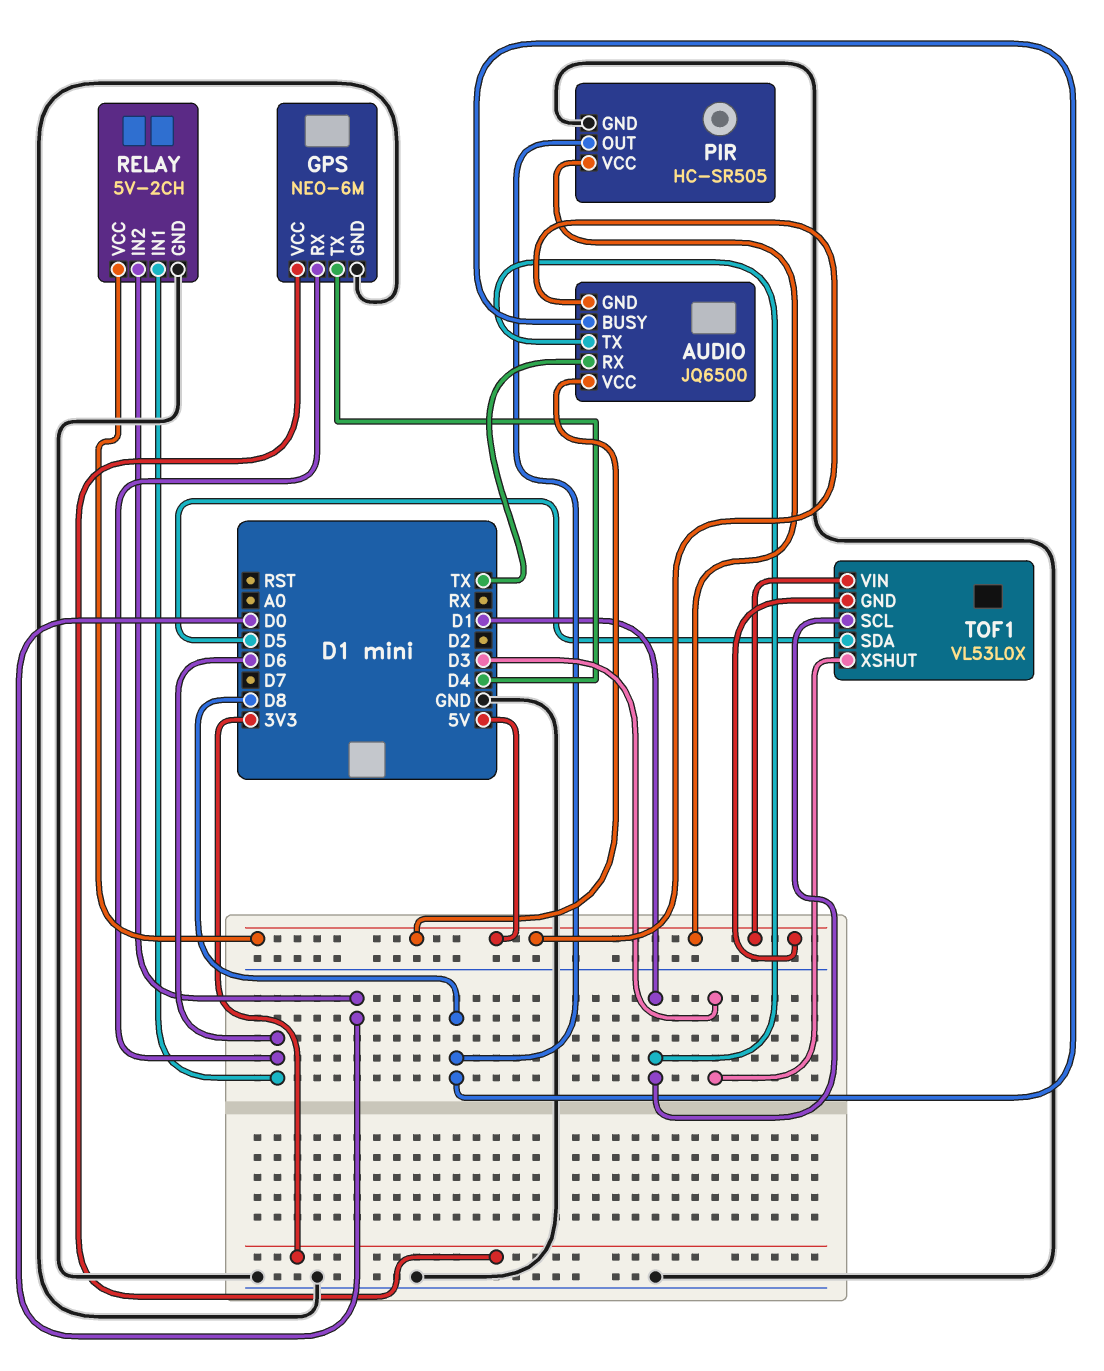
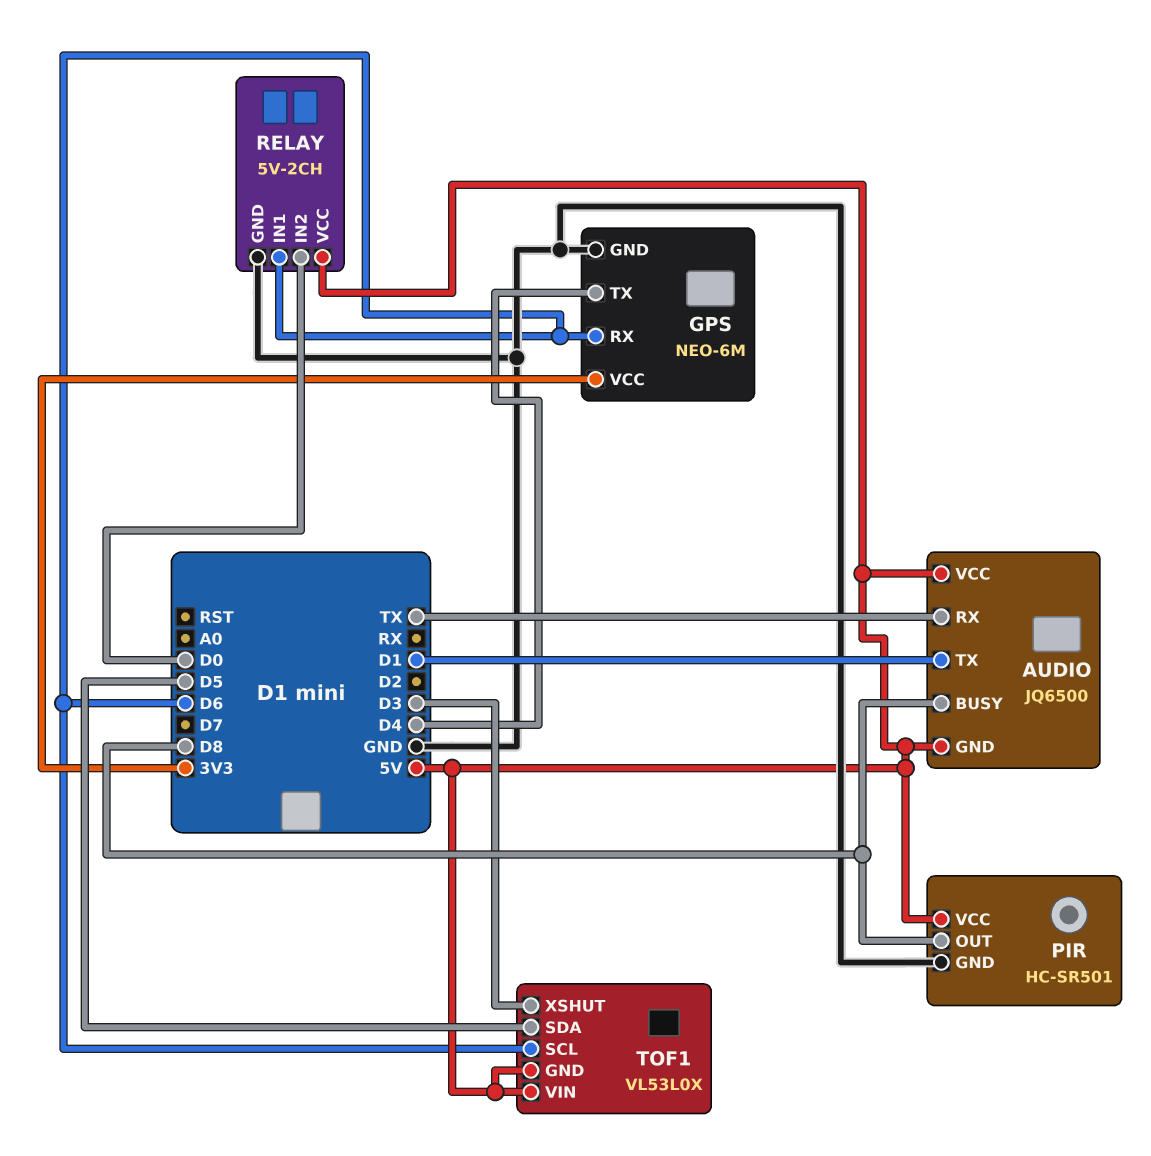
PIR: HC-SR505 -> HC-SR501
TOF1 pin SCL: D1 -> D6

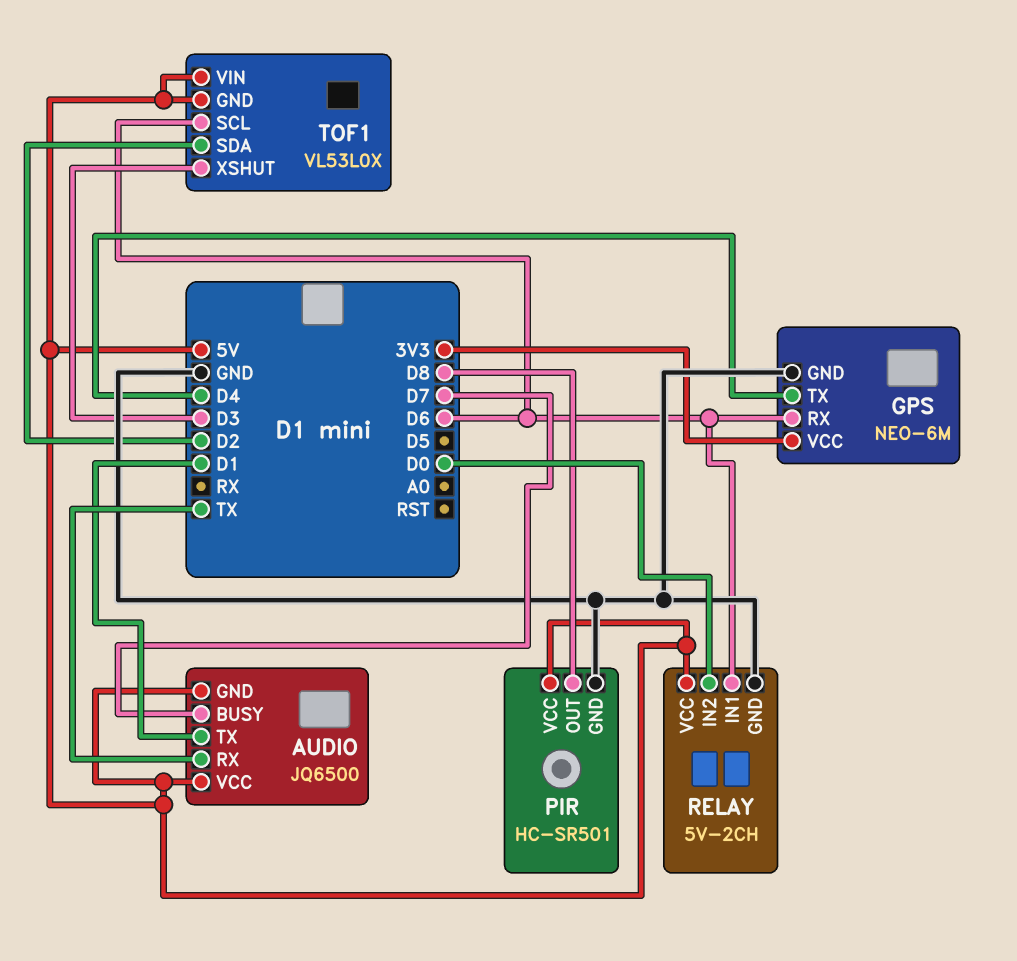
AUDIO pin BUSY: D8 -> D7
TOF1 pin SDA: D5 -> D2

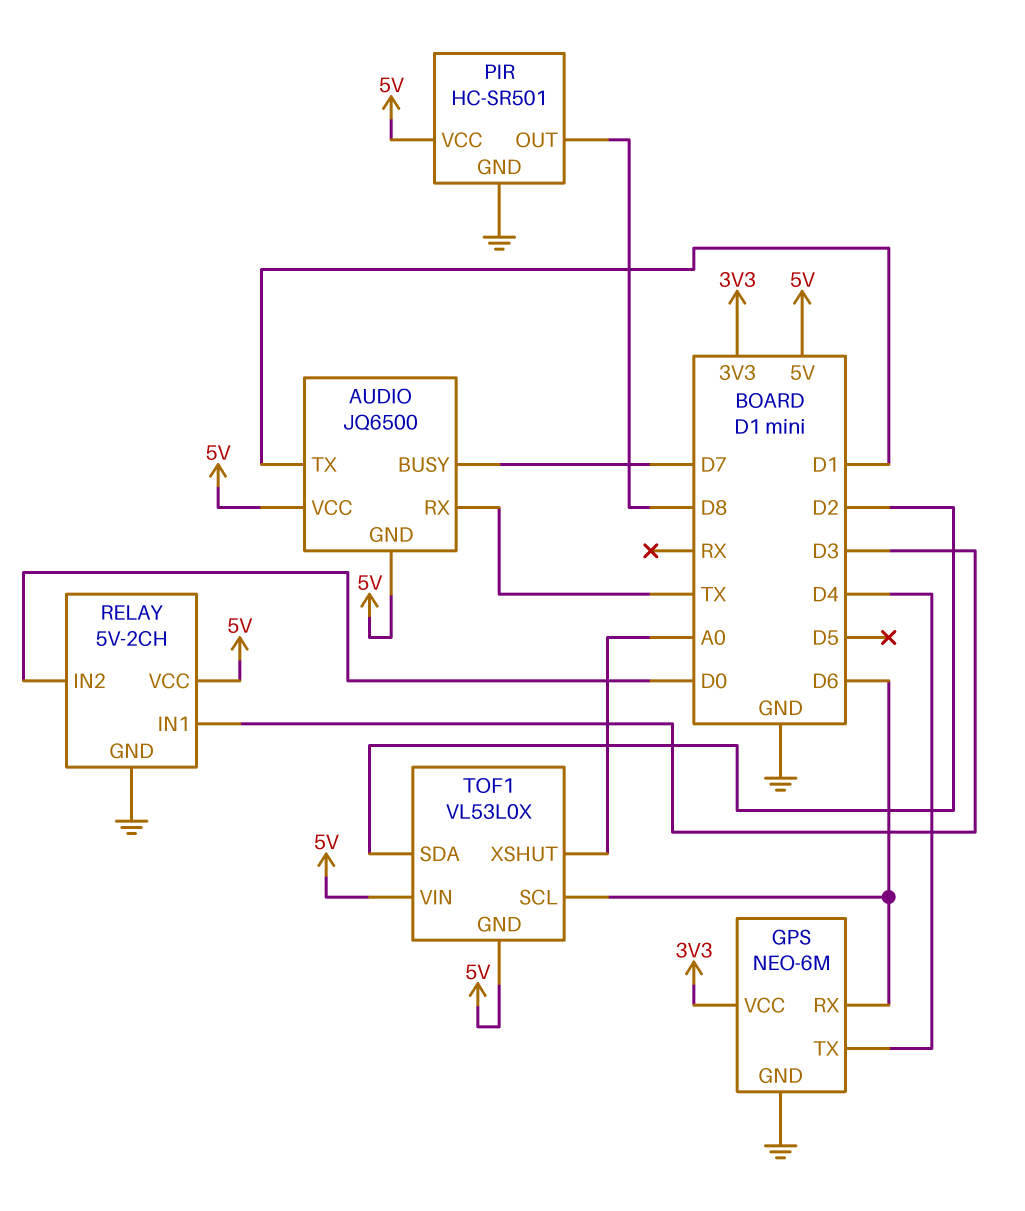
RELAY pin IN1: D6 -> D3
TOF1 pin XSHUT: D3 -> A0

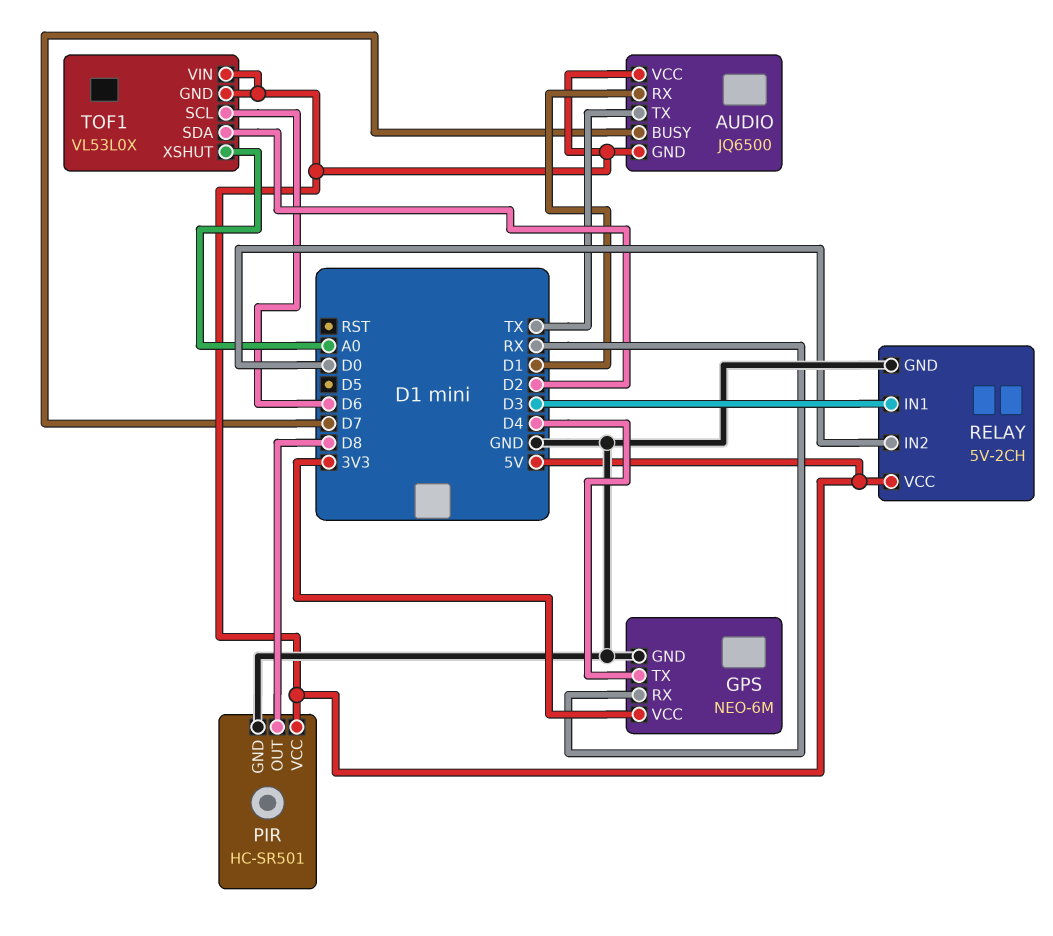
AUDIO pin RX: TX -> D1
AUDIO pin TX: D1 -> TX
GPS pin RX: D6 -> RX

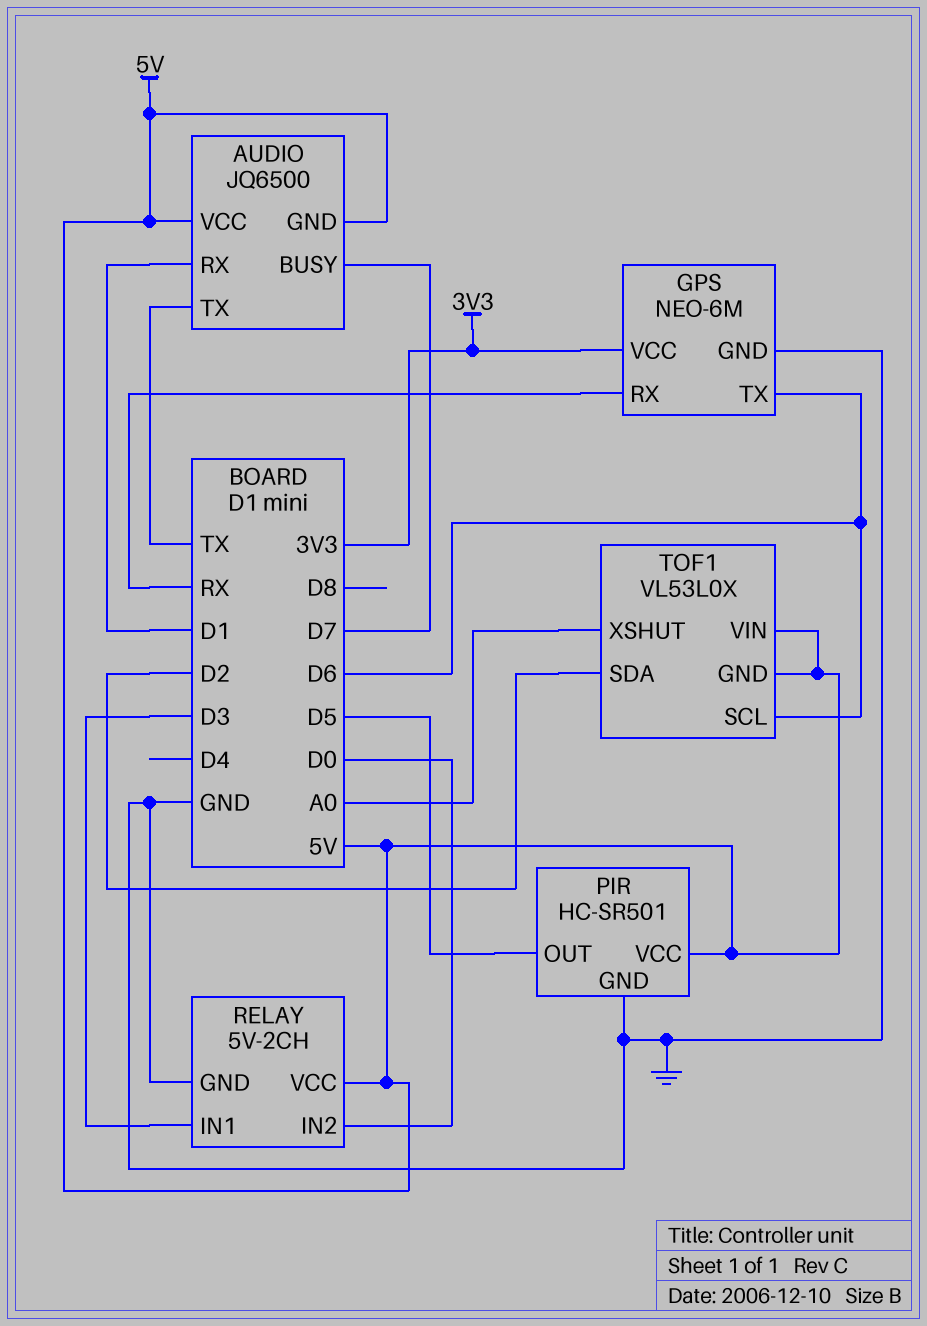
GPS pin TX: D4 -> D6
PIR pin OUT: D8 -> D5

